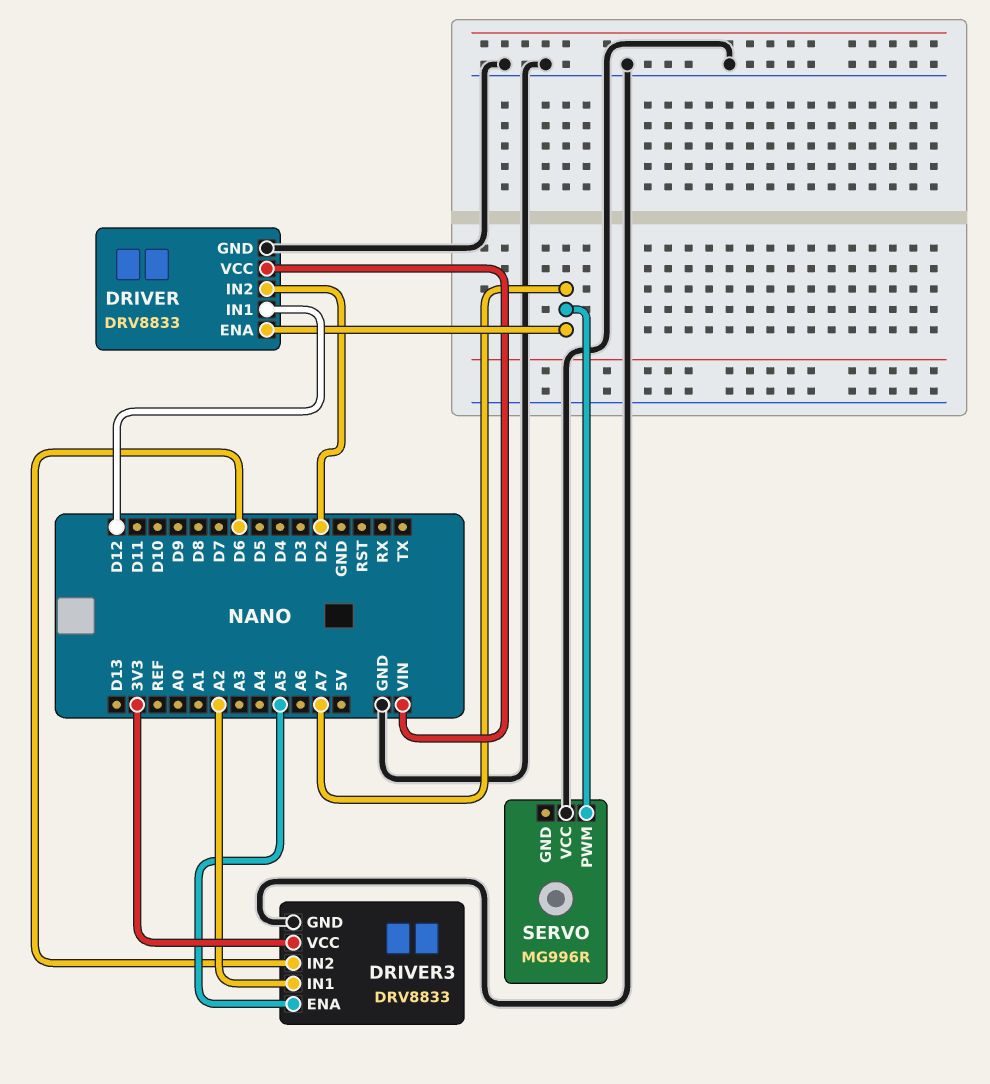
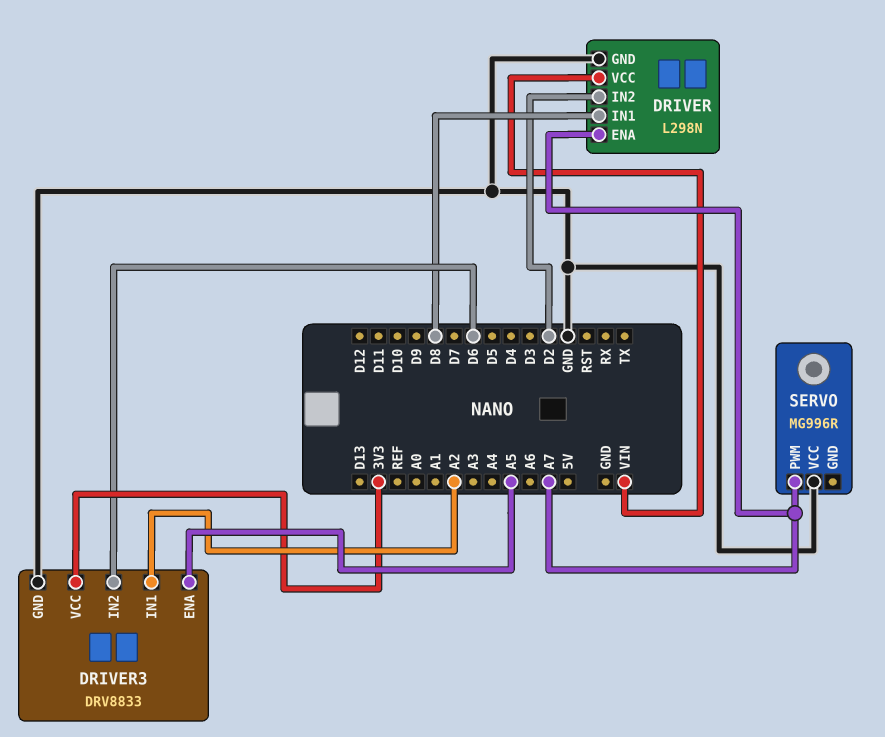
DRIVER: DRV8833 -> L298N
DRIVER pin IN1: D12 -> D8

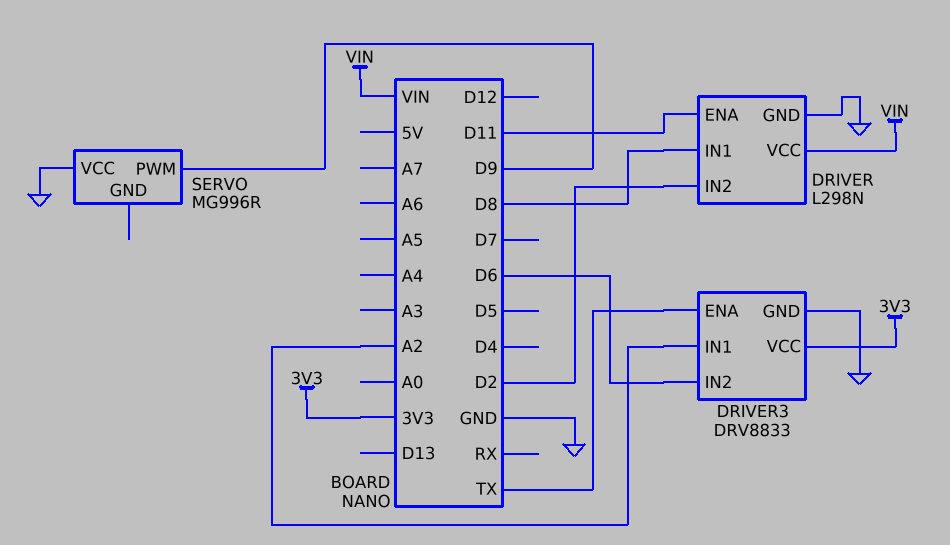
DRIVER pin ENA: A7 -> D11
DRIVER3 pin ENA: A5 -> TX
SERVO pin PWM: A7 -> D9

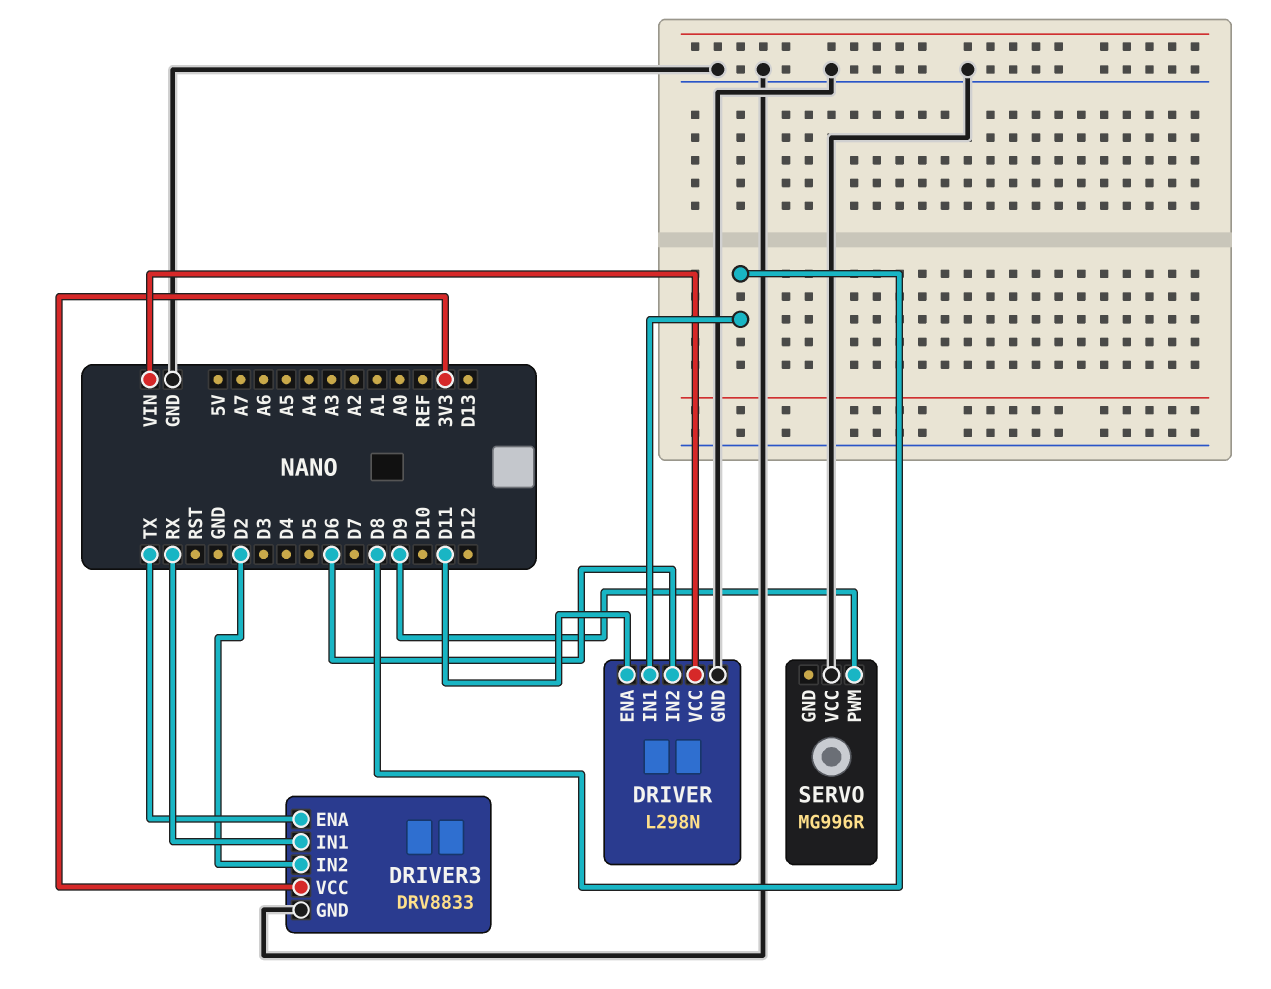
DRIVER pin IN2: D2 -> D6
DRIVER3 pin IN1: A2 -> RX
DRIVER3 pin IN2: D6 -> D2

